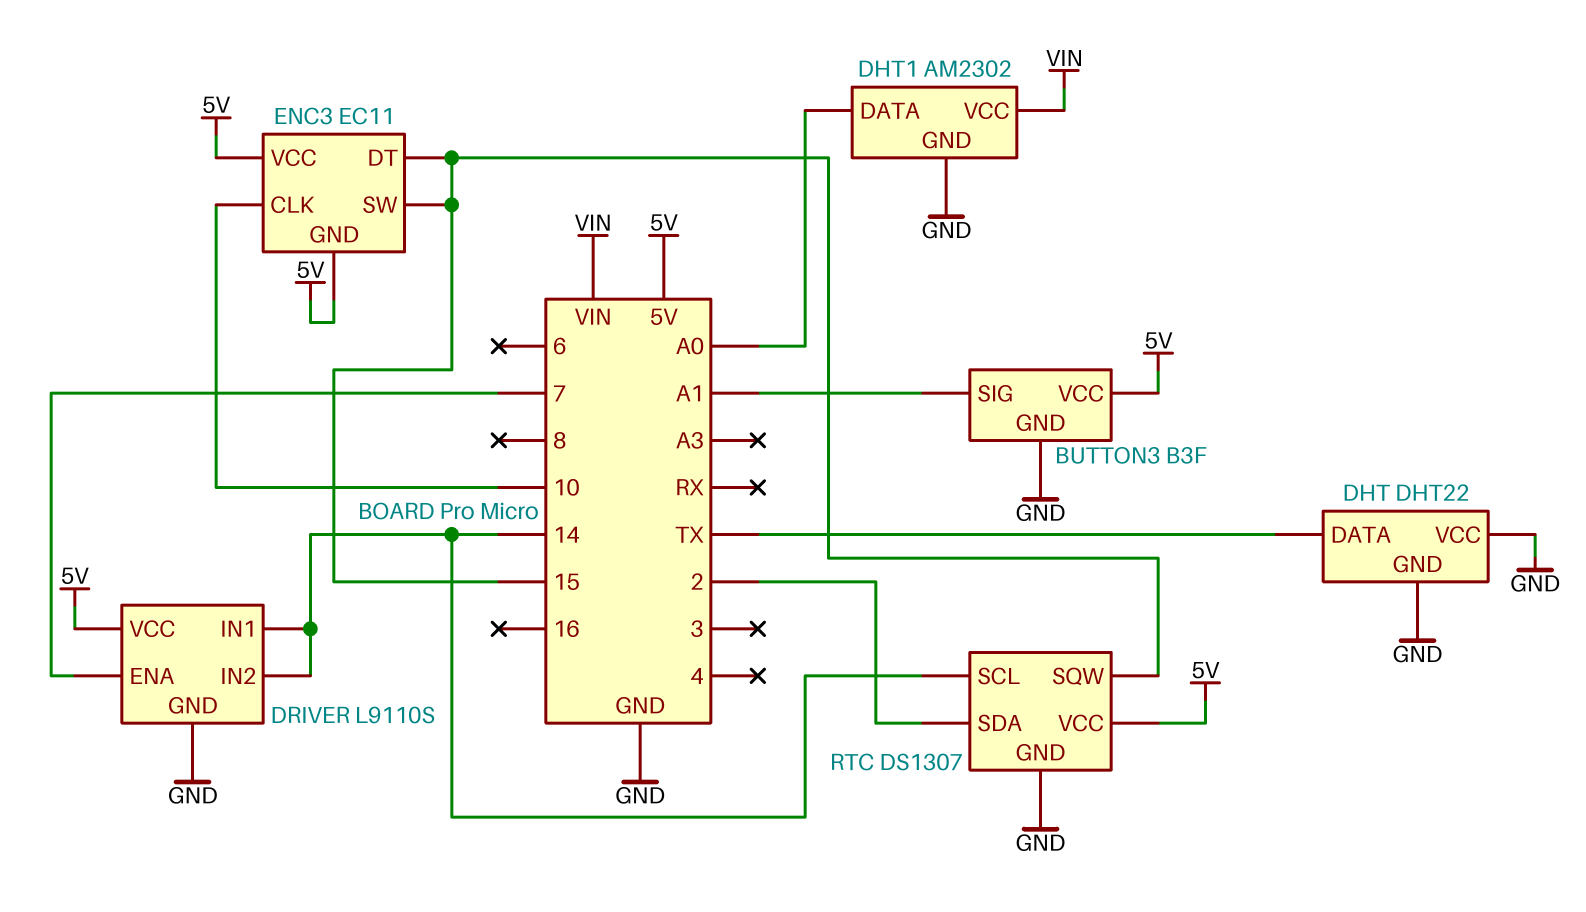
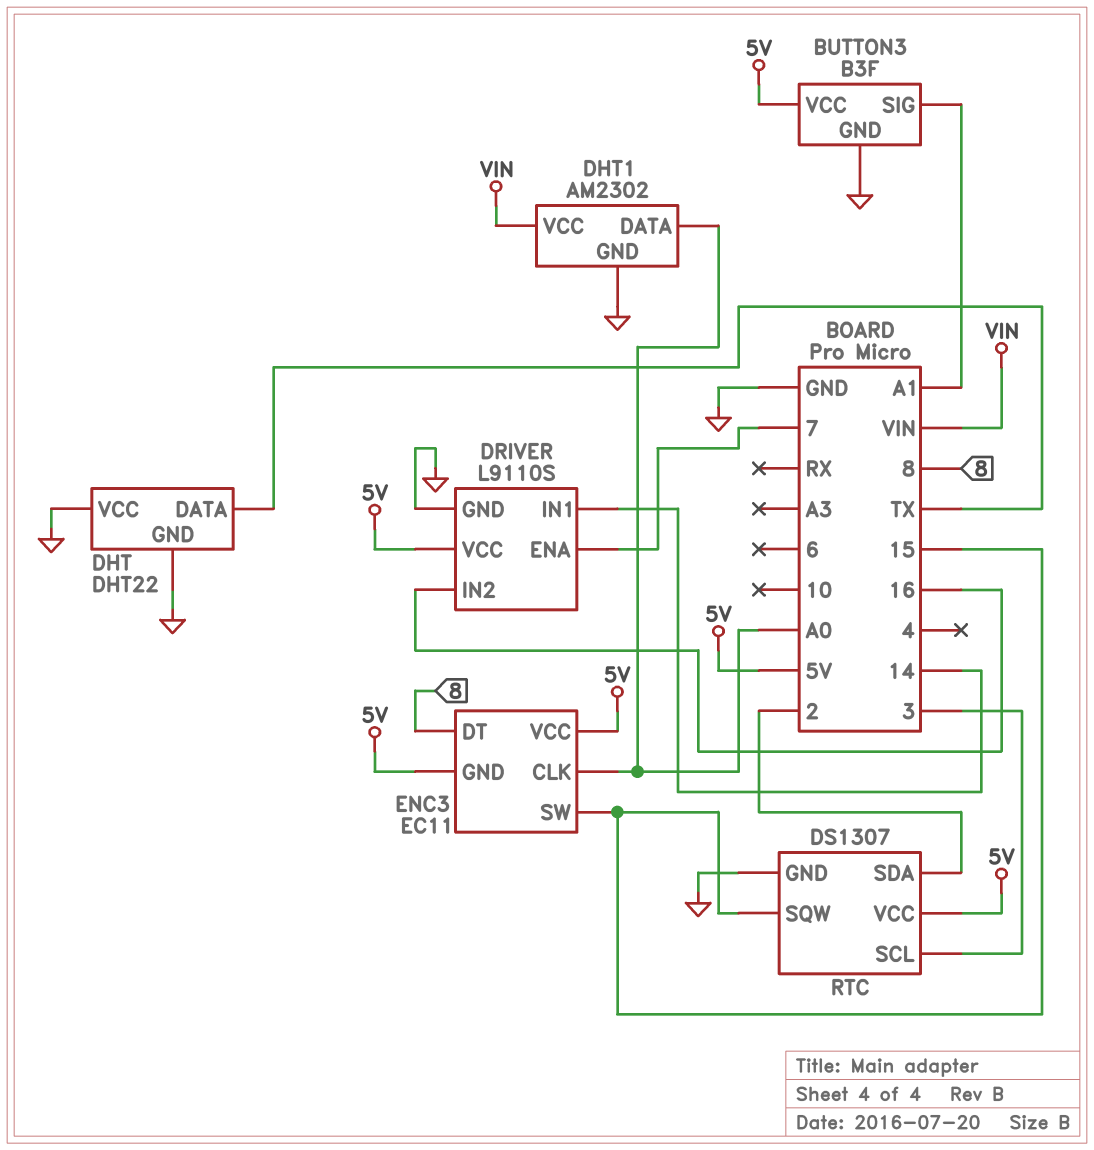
DRIVER pin IN2: 14 -> 16
ENC3 pin CLK: 10 -> A0
ENC3 pin DT: 15 -> 8
RTC pin SCL: 14 -> 3

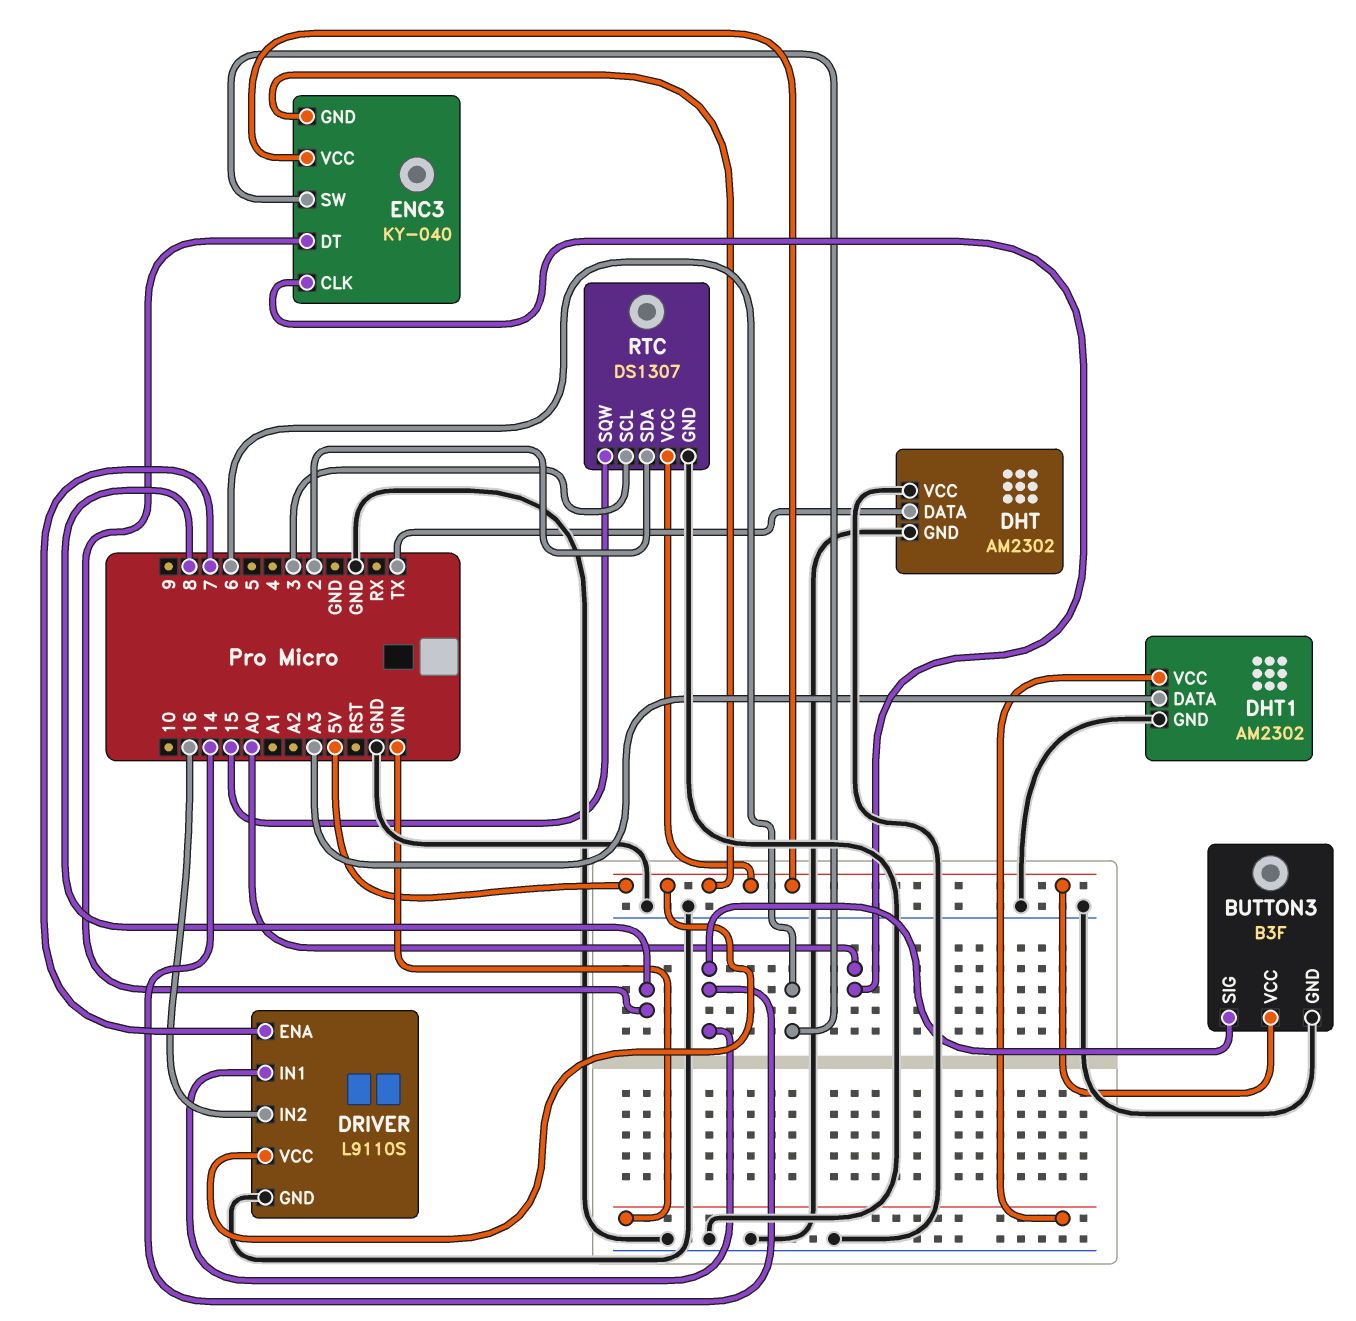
BUTTON3 pin SIG: A1 -> 14
DHT: DHT22 -> AM2302
DHT1 pin DATA: A0 -> A3
ENC3: EC11 -> KY-040
ENC3 pin SW: 15 -> 6

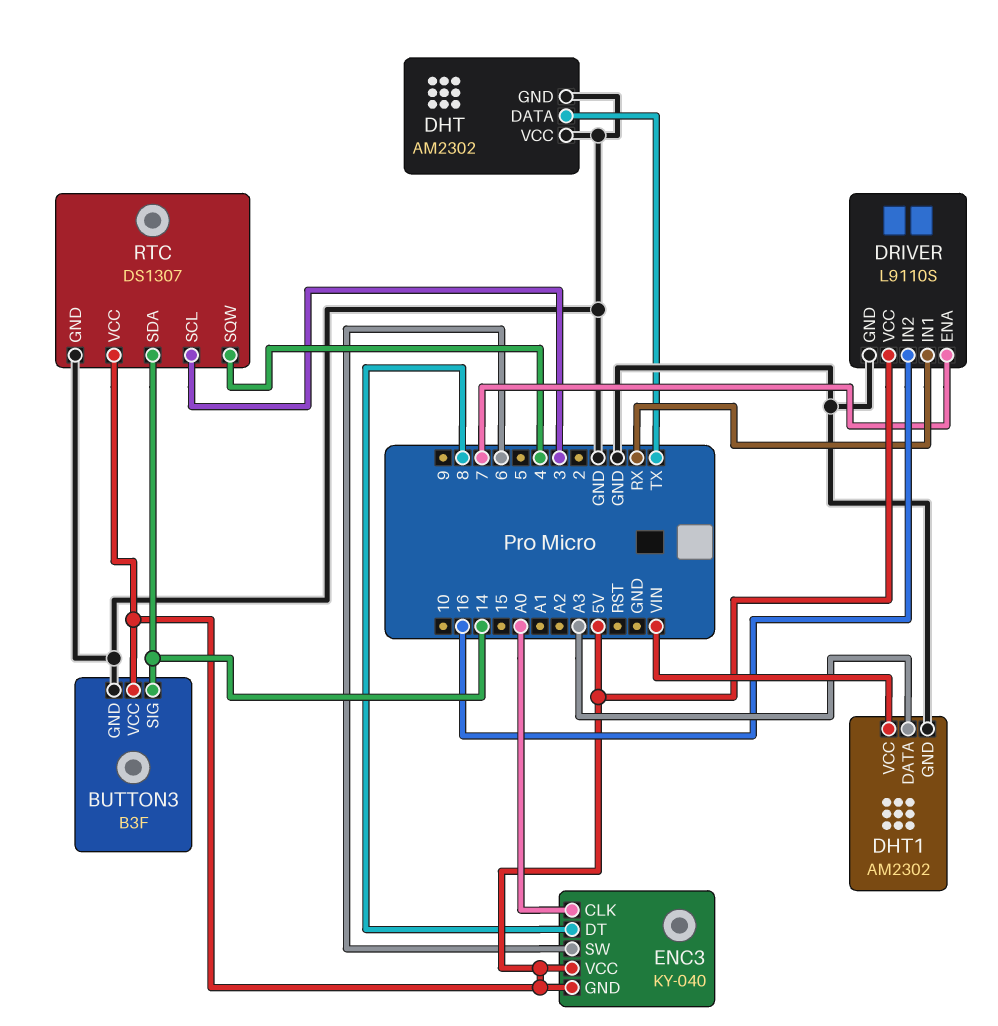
DRIVER pin IN1: 14 -> RX
RTC pin SDA: 2 -> 14
RTC pin SQW: 15 -> 4

